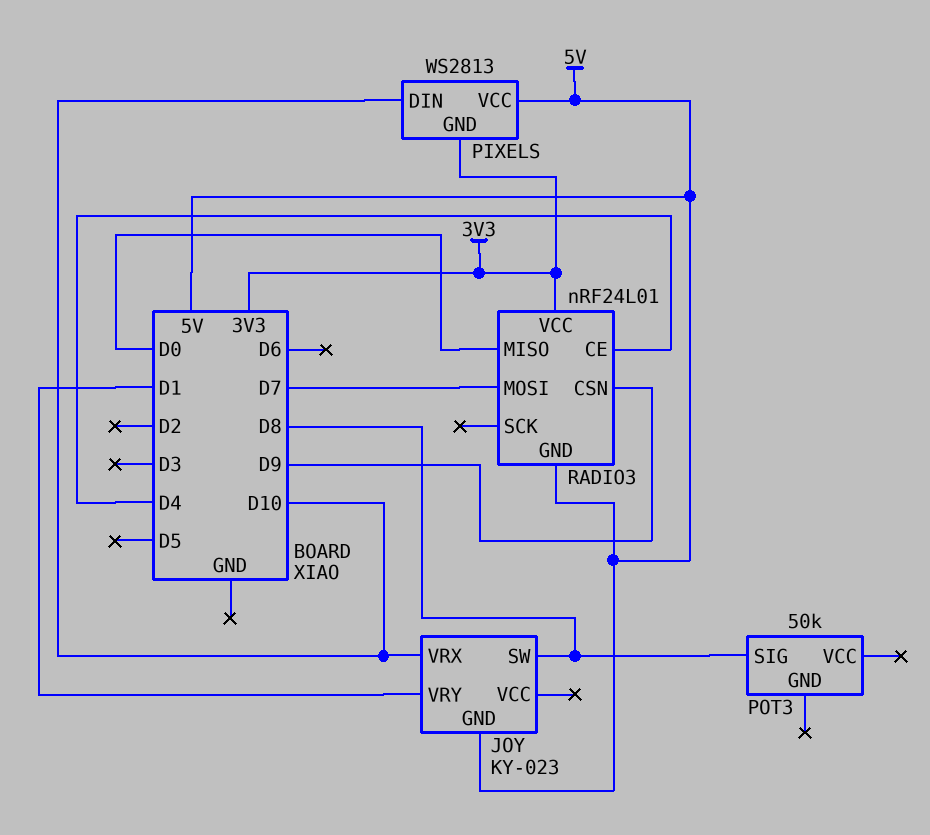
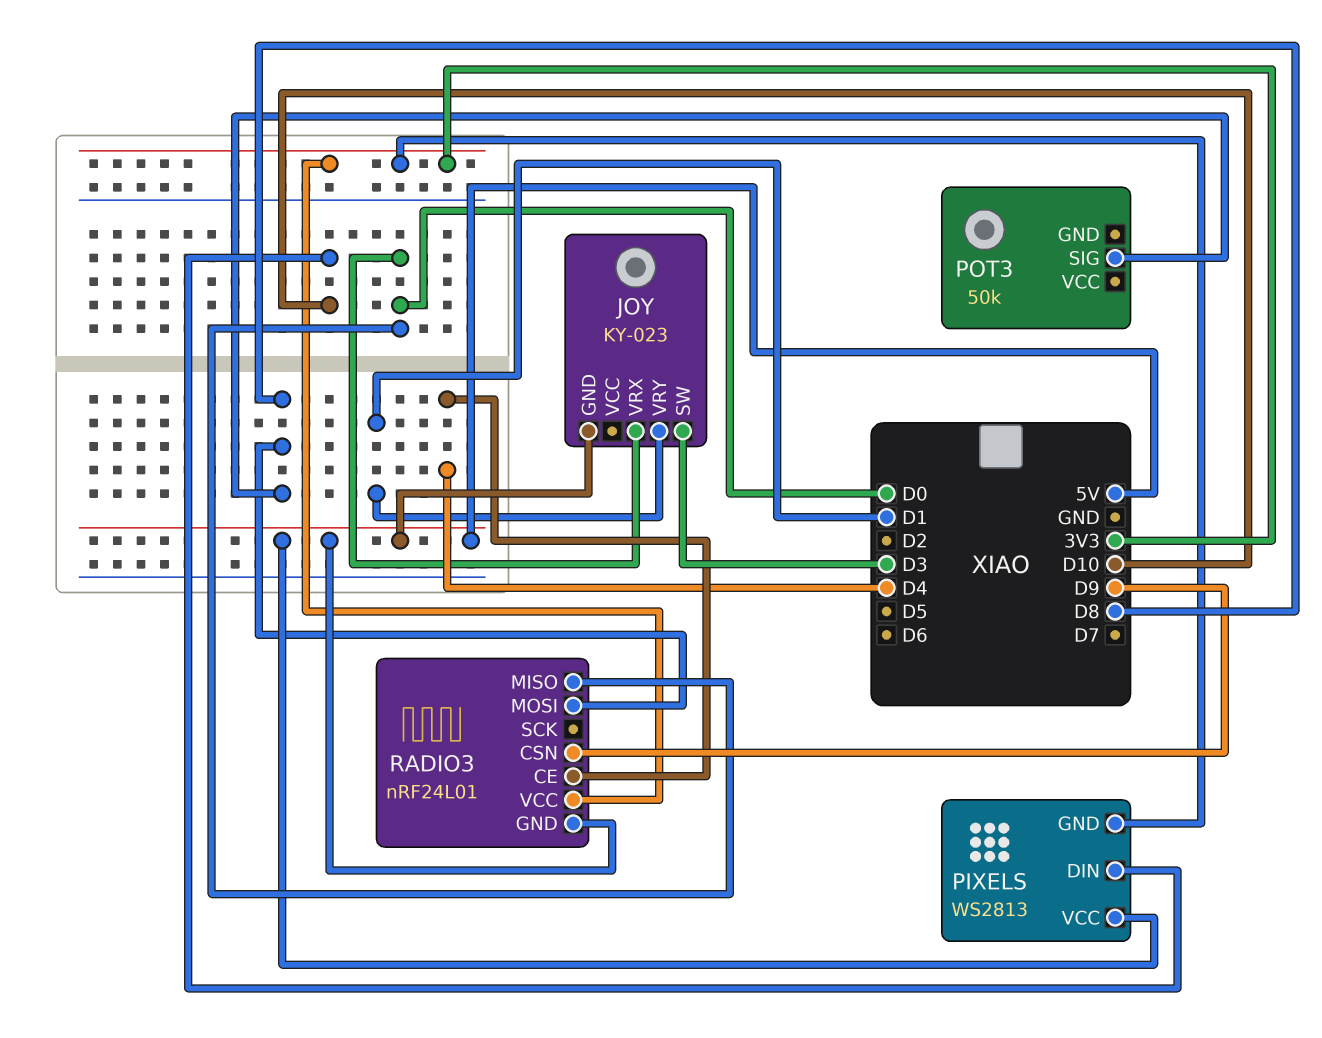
JOY pin SW: D8 -> D3
JOY pin VRX: D10 -> D0
RADIO3 pin MOSI: D7 -> D8

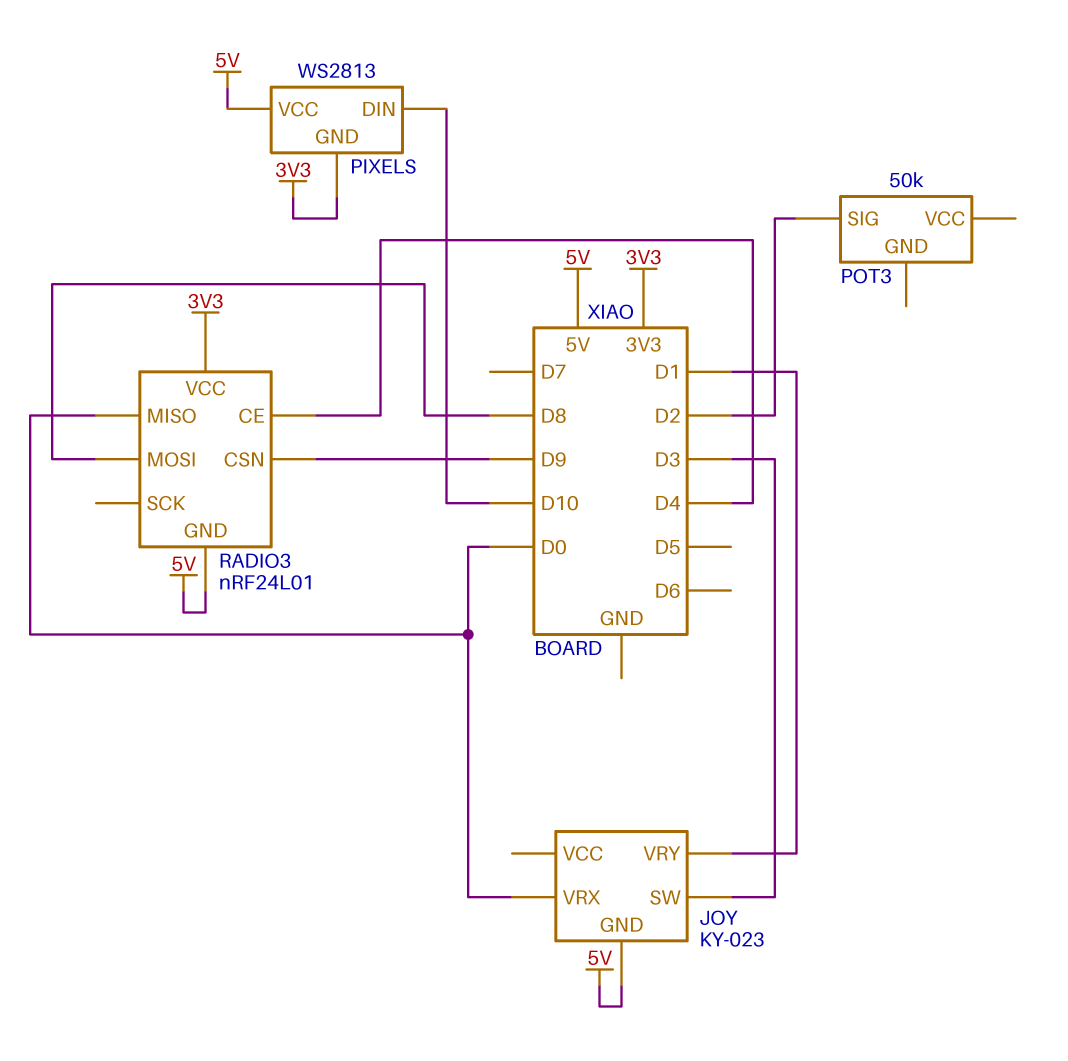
POT3 pin SIG: D8 -> D2

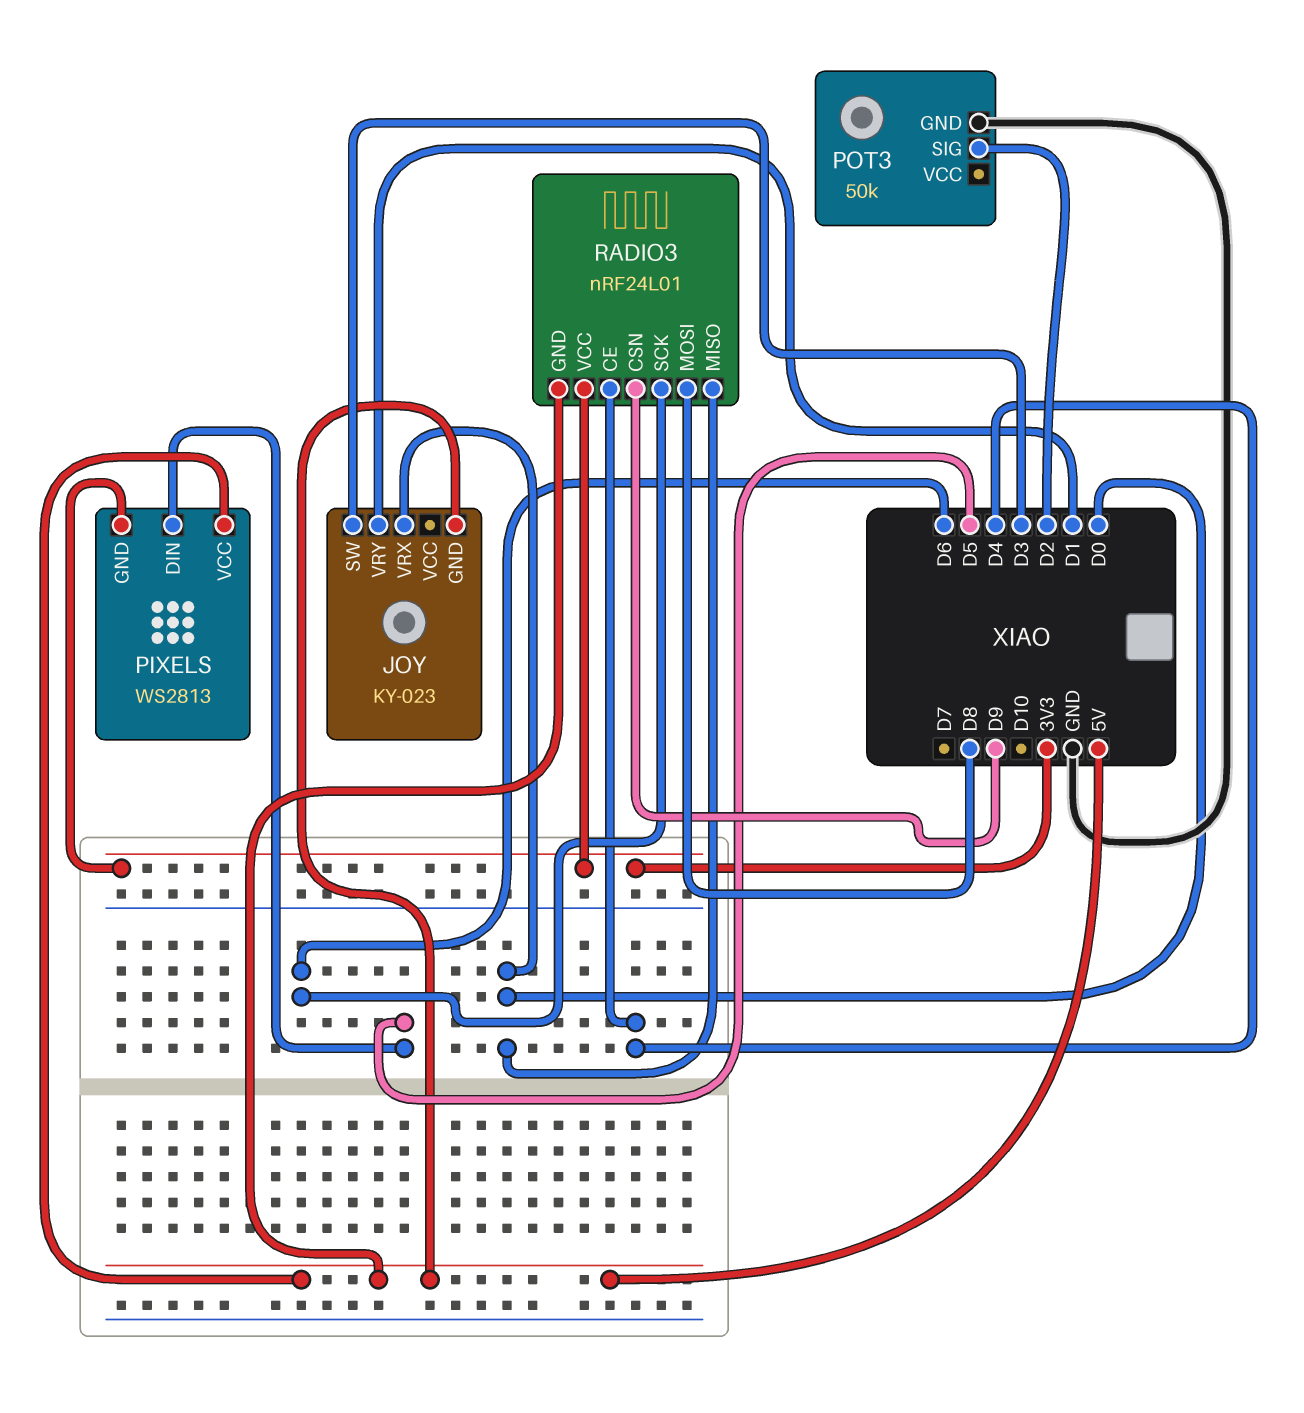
PIXELS pin DIN: D10 -> D5
POT3 pin GND: none -> GND
RADIO3 pin SCK: none -> D6

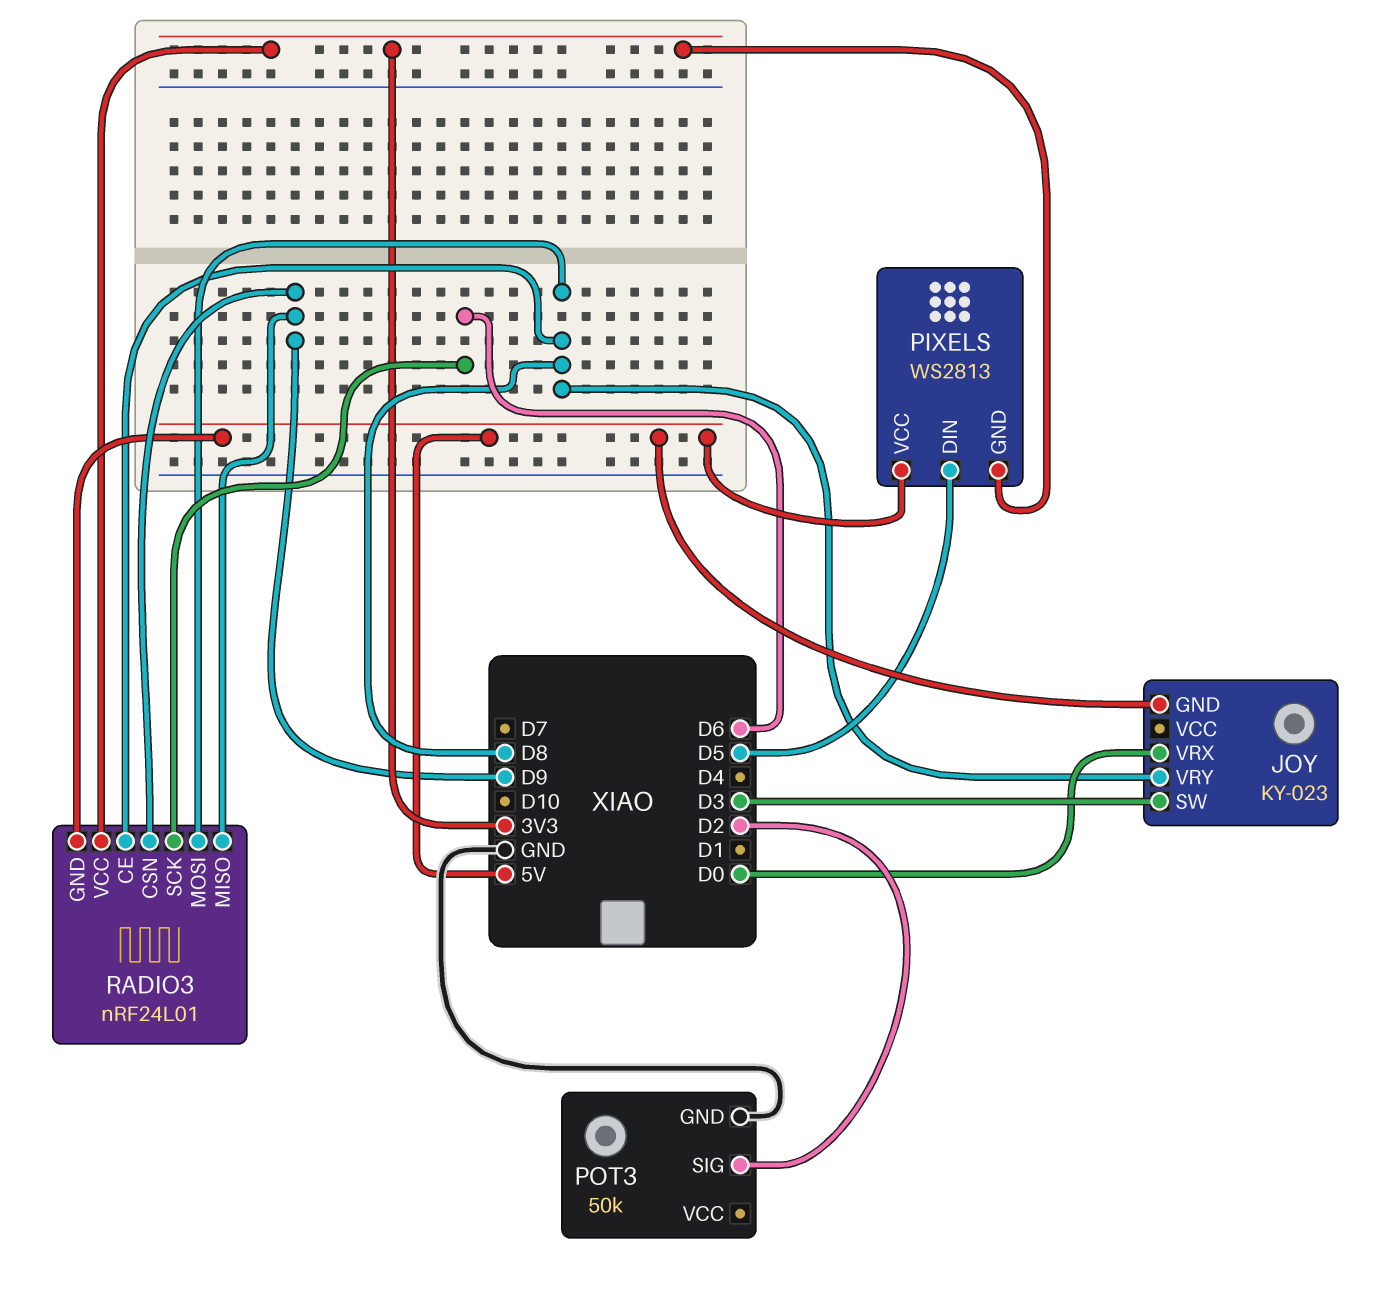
JOY pin VRY: D1 -> D8
RADIO3 pin CE: D4 -> D8
RADIO3 pin MISO: D0 -> D9

